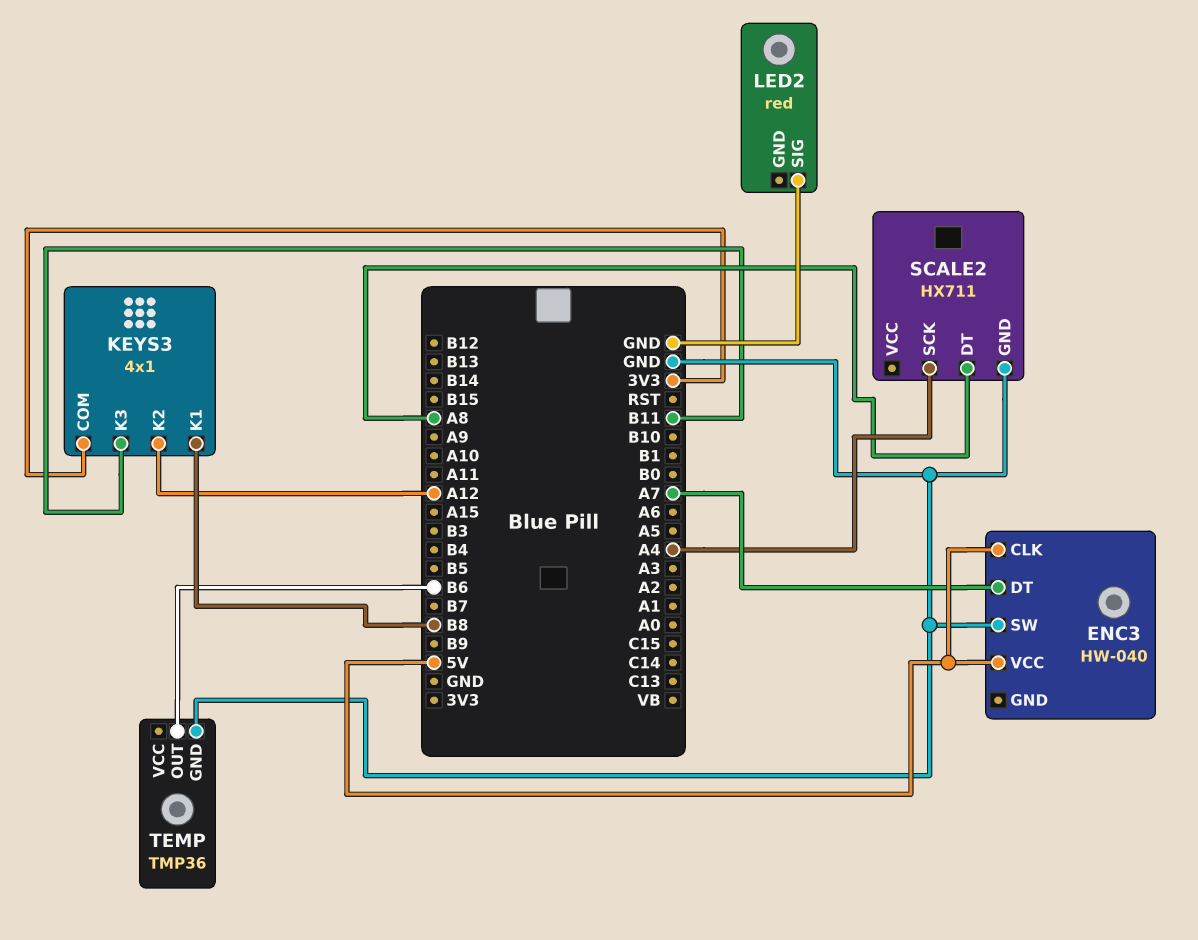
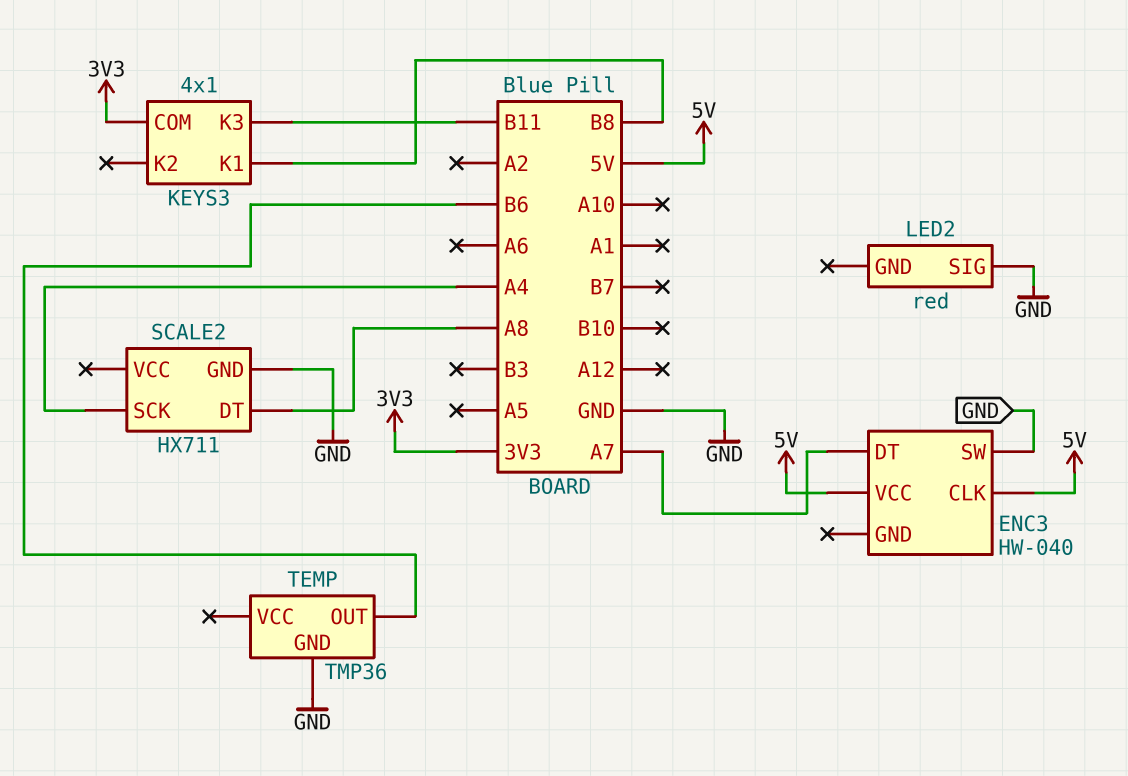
KEYS3 pin K2: A12 -> none

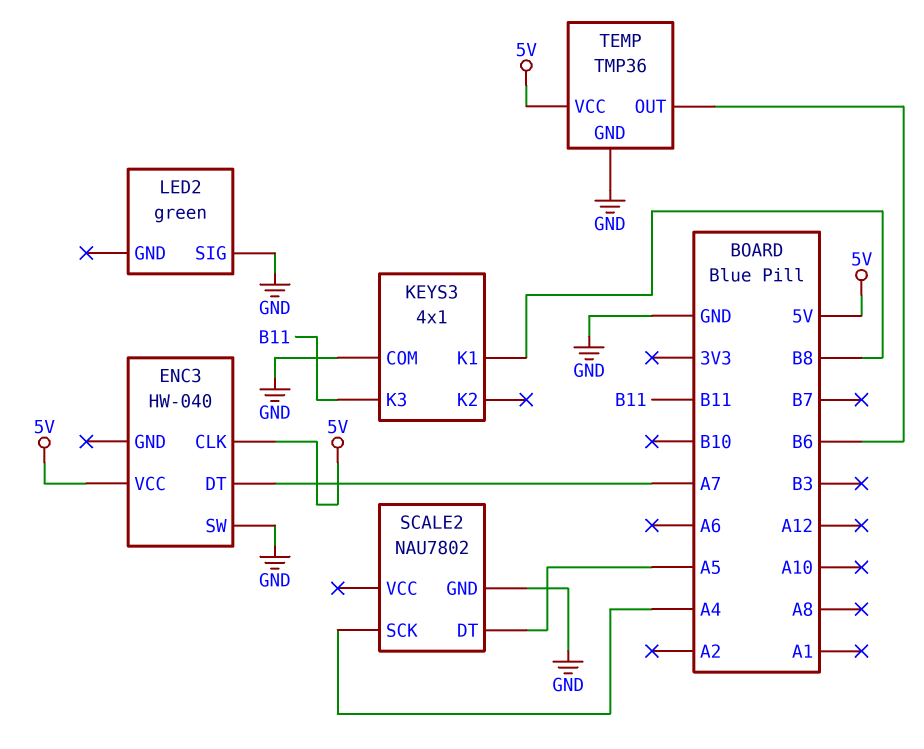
KEYS3 pin COM: 3V3 -> GND
LED2: red -> green
SCALE2: HX711 -> NAU7802
SCALE2 pin DT: A8 -> A5
TEMP pin VCC: none -> 5V

